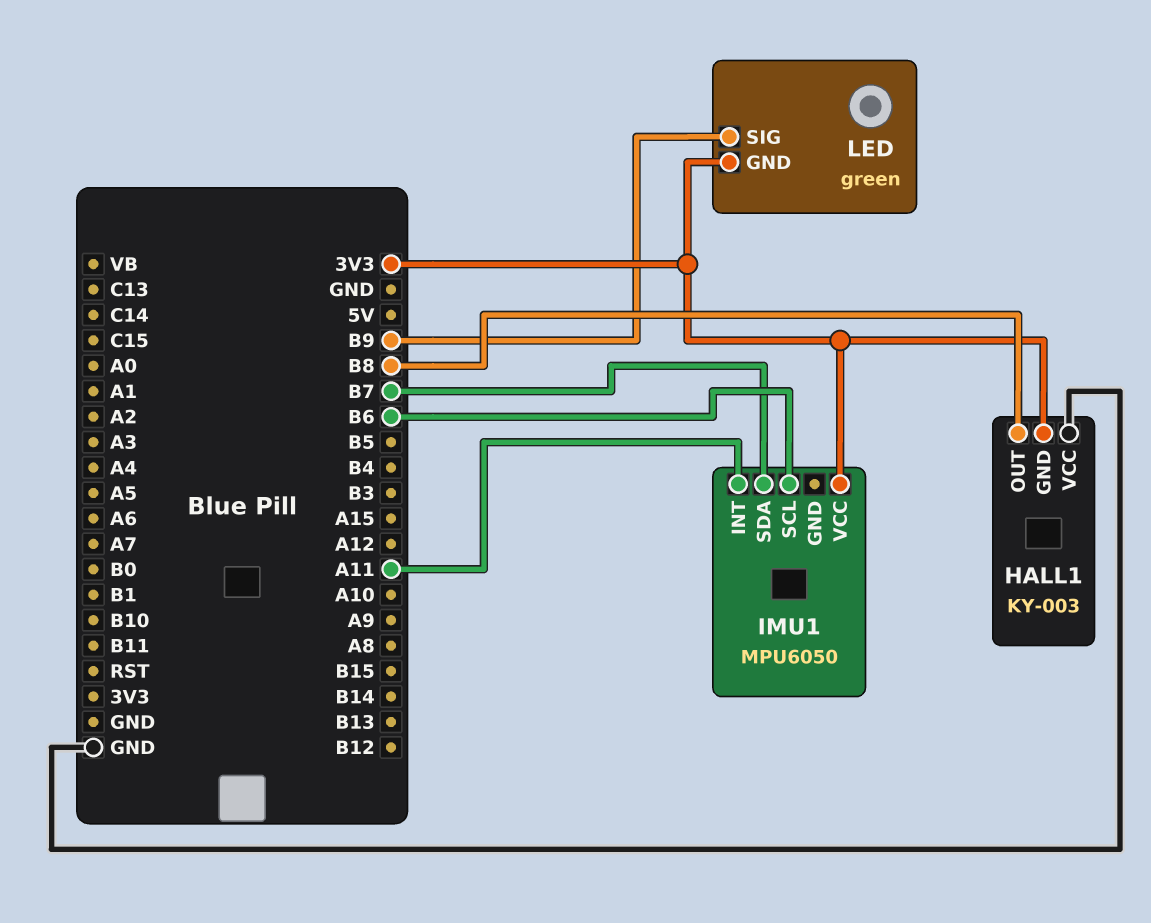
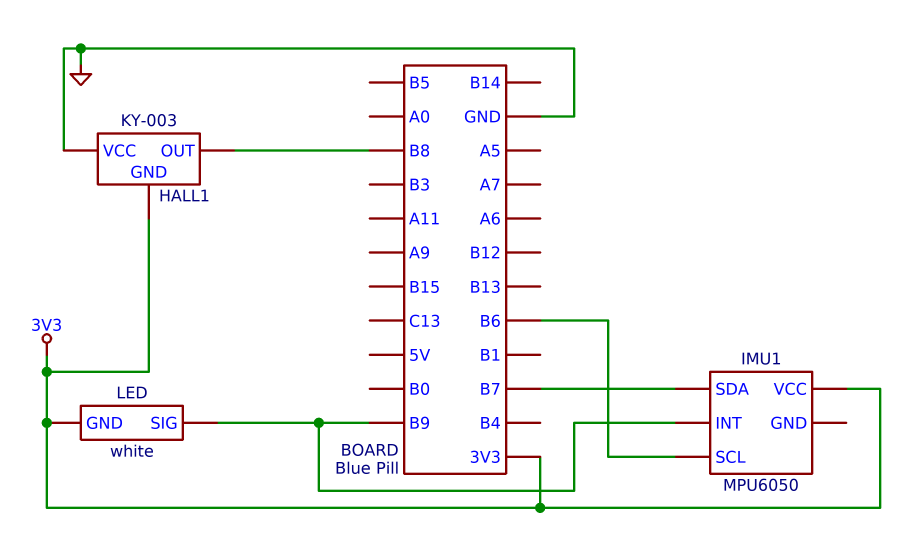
IMU1 pin INT: A11 -> B9
LED: green -> white

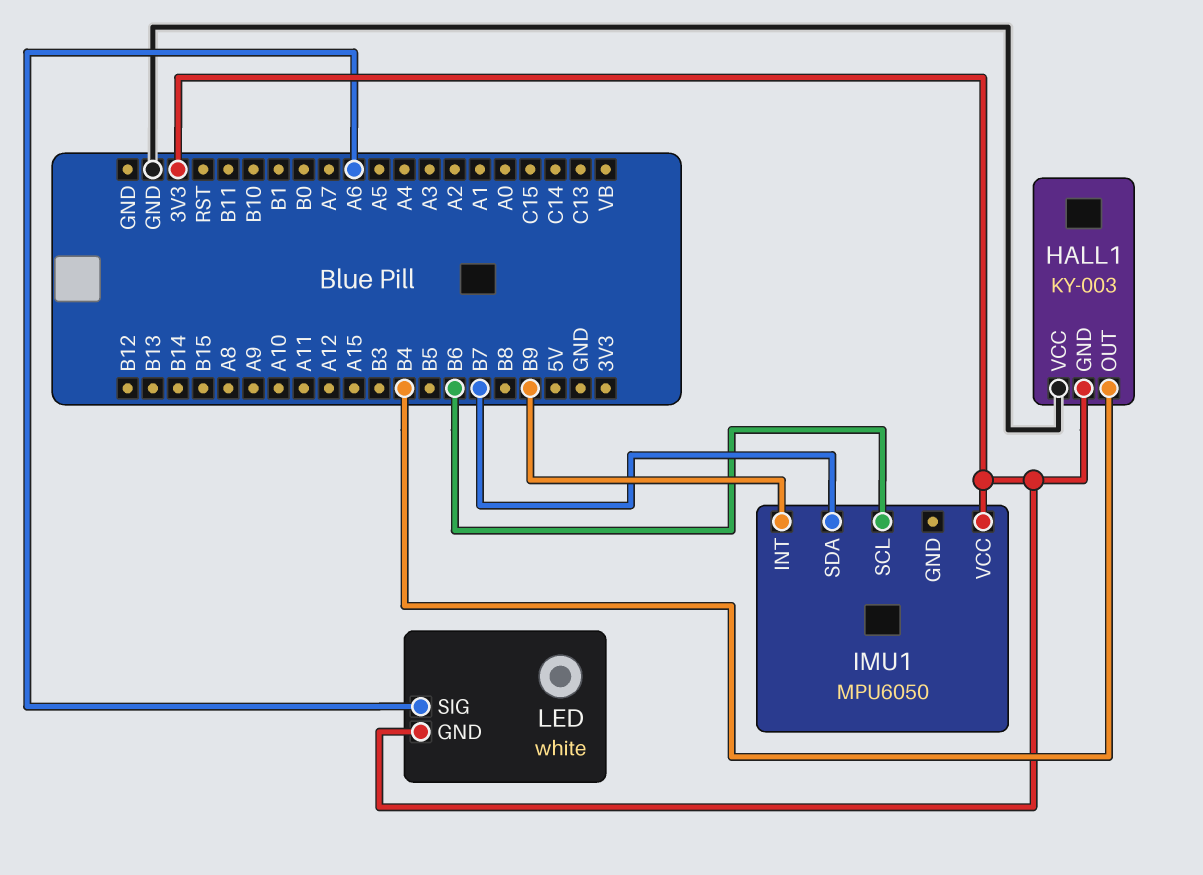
HALL1 pin OUT: B8 -> B4
LED pin SIG: B9 -> A6

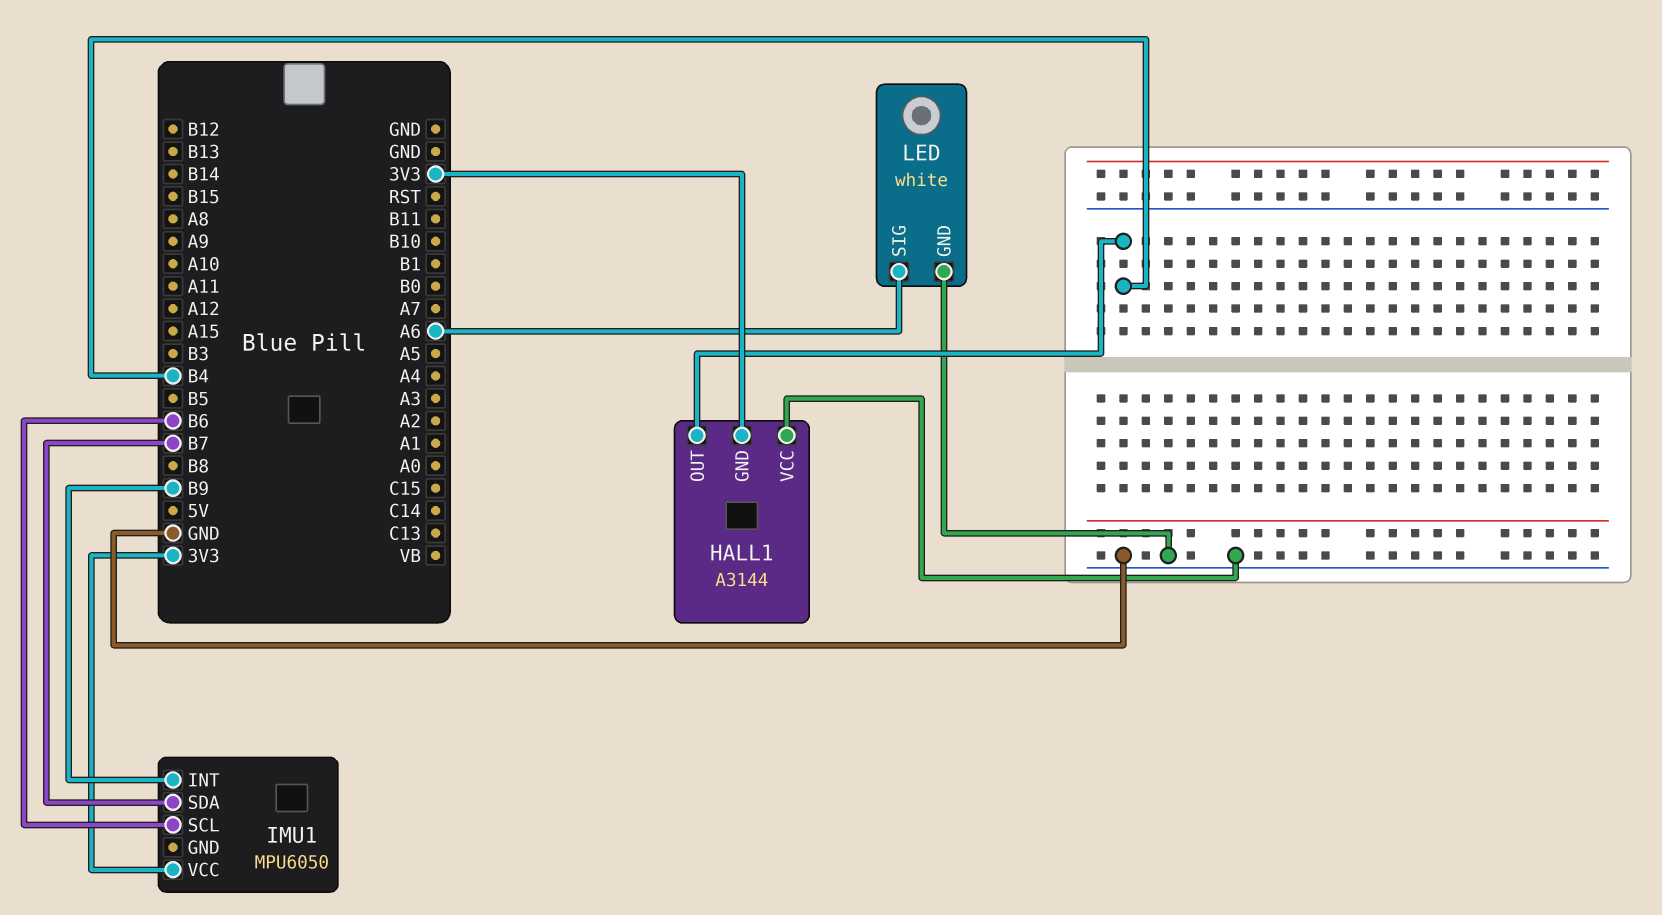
HALL1: KY-003 -> A3144
LED pin GND: 3V3 -> GND

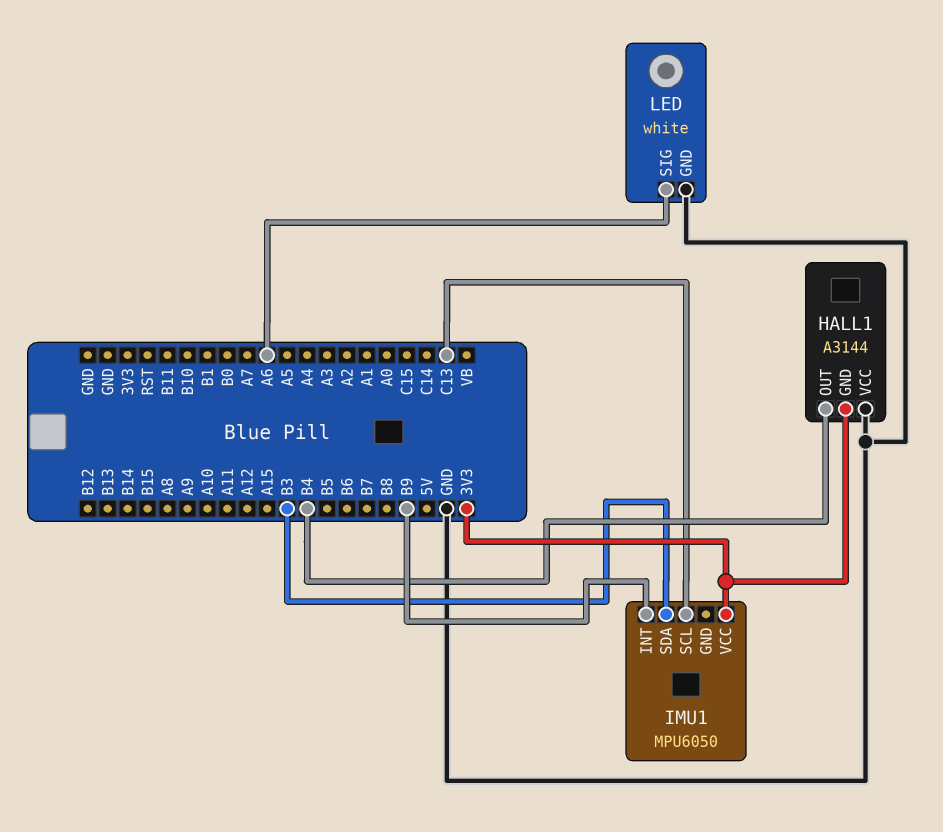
IMU1 pin SCL: B6 -> C13
IMU1 pin SDA: B7 -> B3

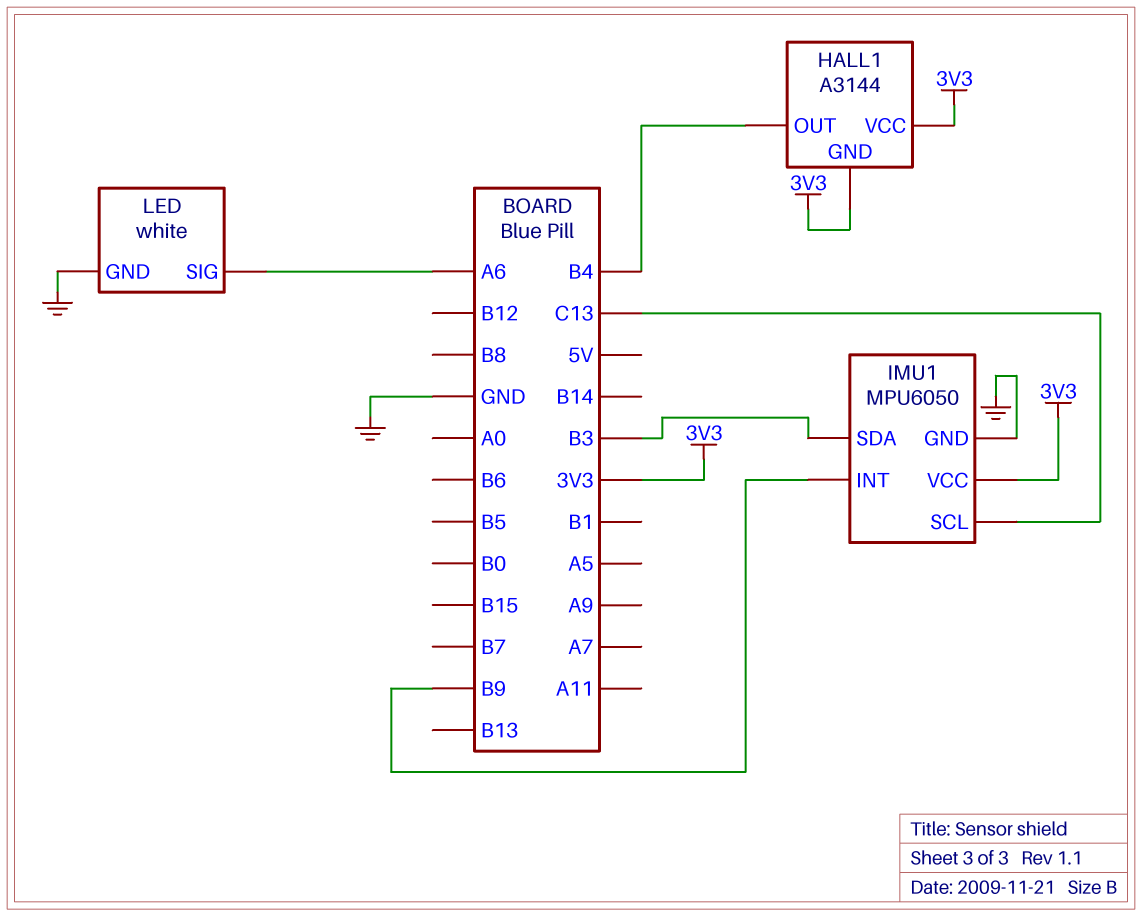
HALL1 pin VCC: GND -> 3V3
IMU1 pin GND: none -> GND

